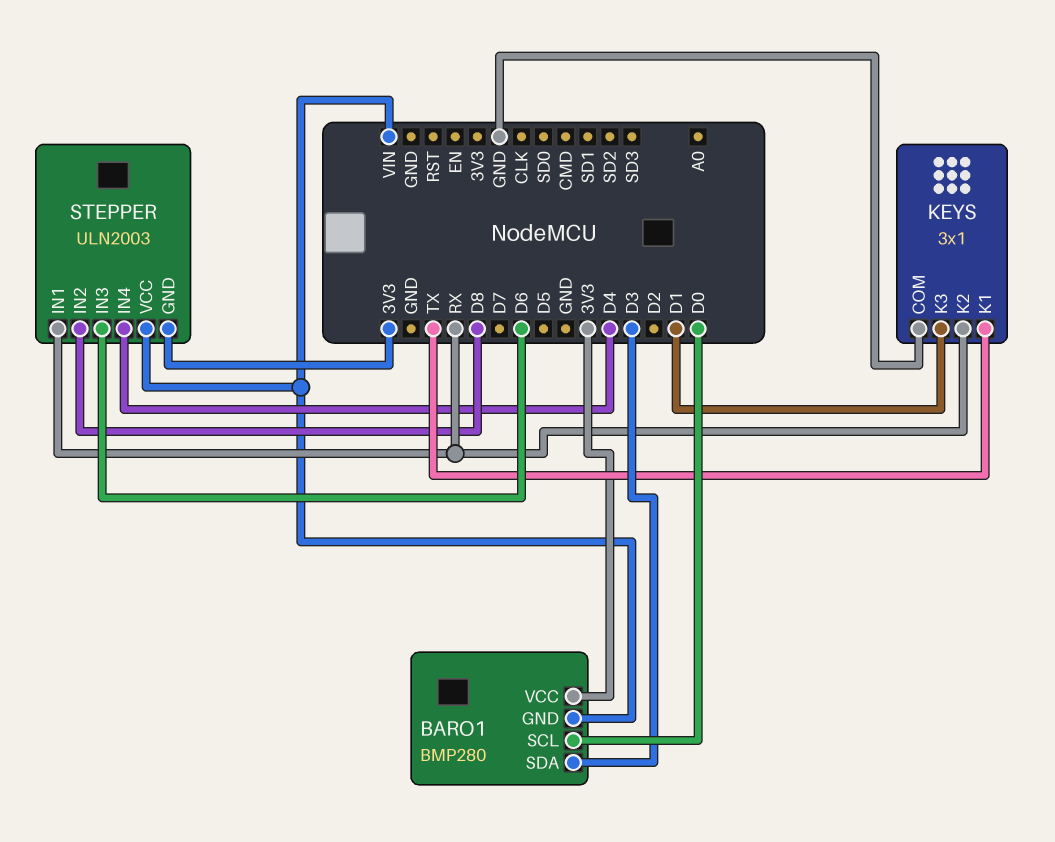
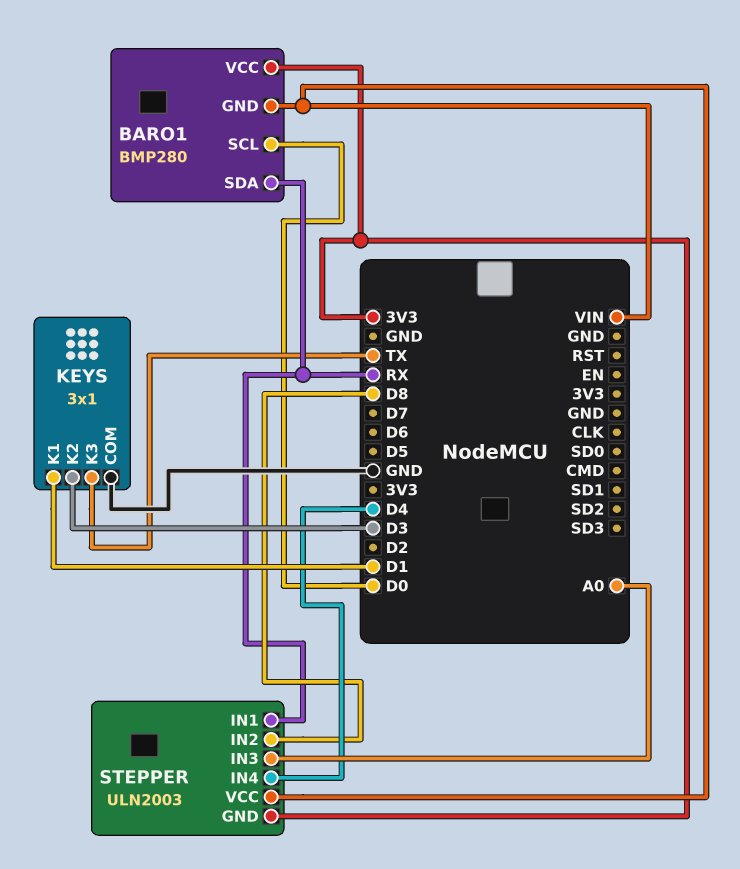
BARO1 pin SDA: D3 -> RX
KEYS pin K1: TX -> D1
KEYS pin K2: RX -> D3
KEYS pin K3: D1 -> TX
STEPPER pin IN3: D6 -> A0

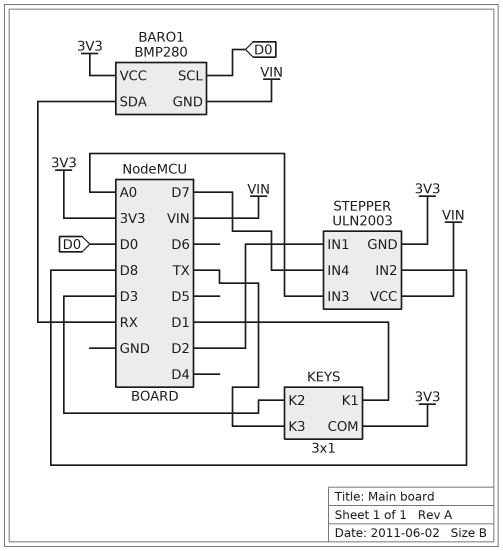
KEYS pin COM: GND -> 3V3
STEPPER pin IN1: RX -> D2
STEPPER pin IN4: D4 -> D7

